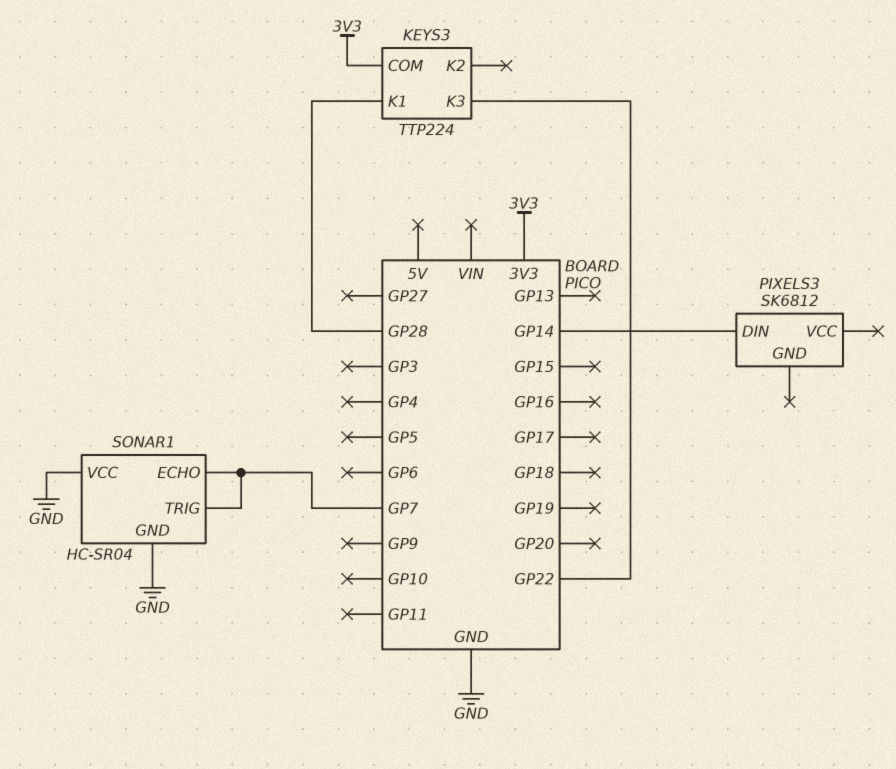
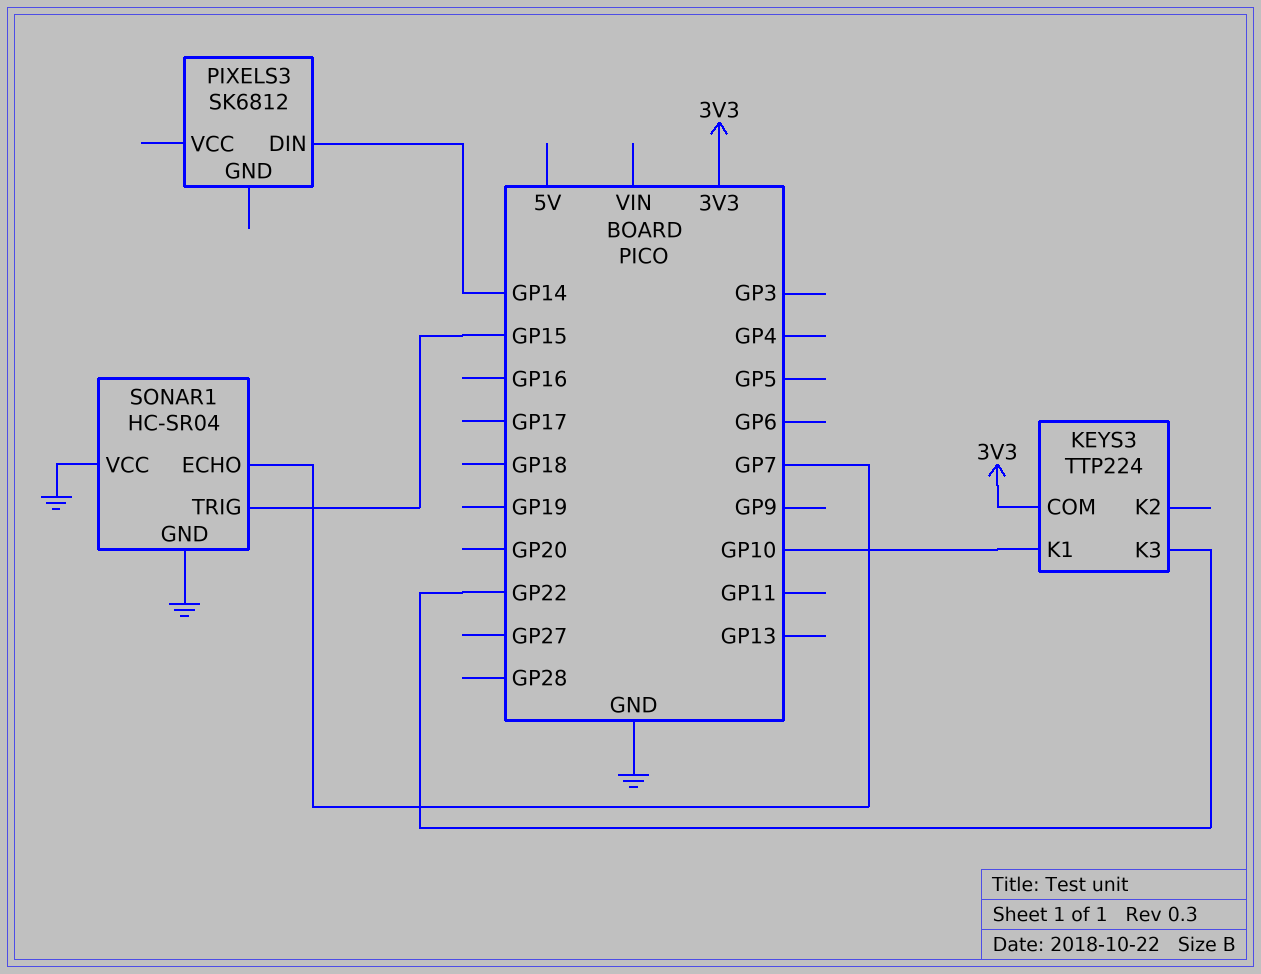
KEYS3 pin K1: GP28 -> GP10
SONAR1 pin TRIG: GP7 -> GP15

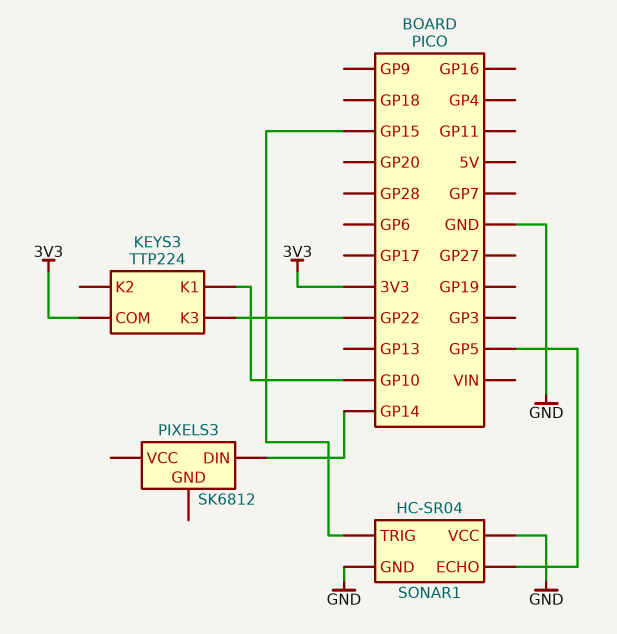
SONAR1 pin ECHO: GP7 -> GP5

